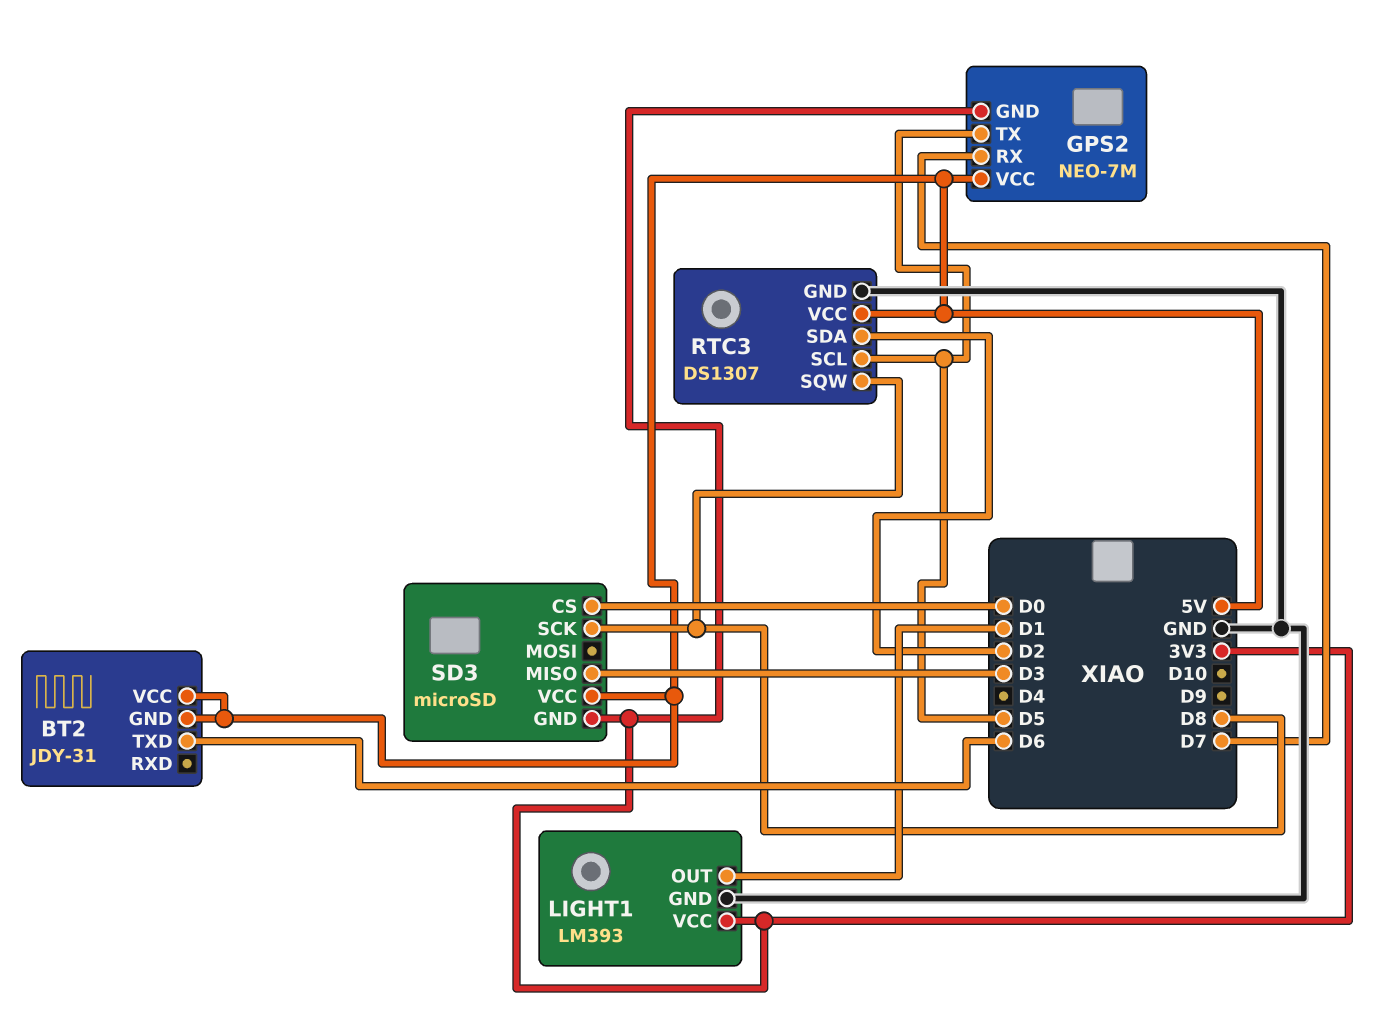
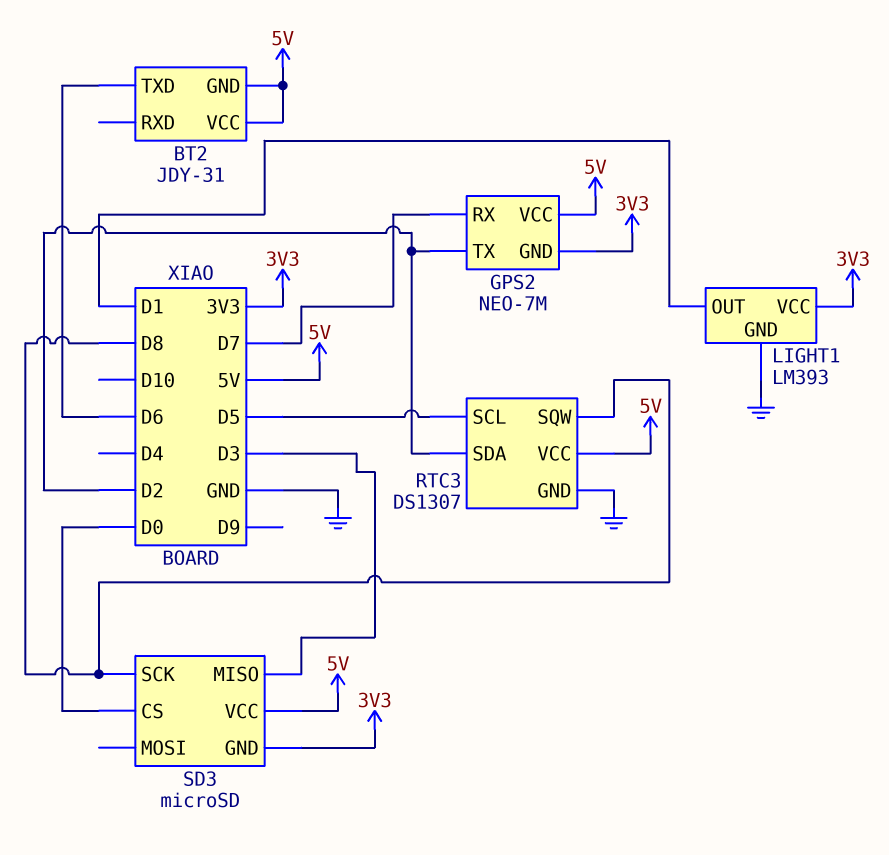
GPS2 pin TX: D5 -> D2

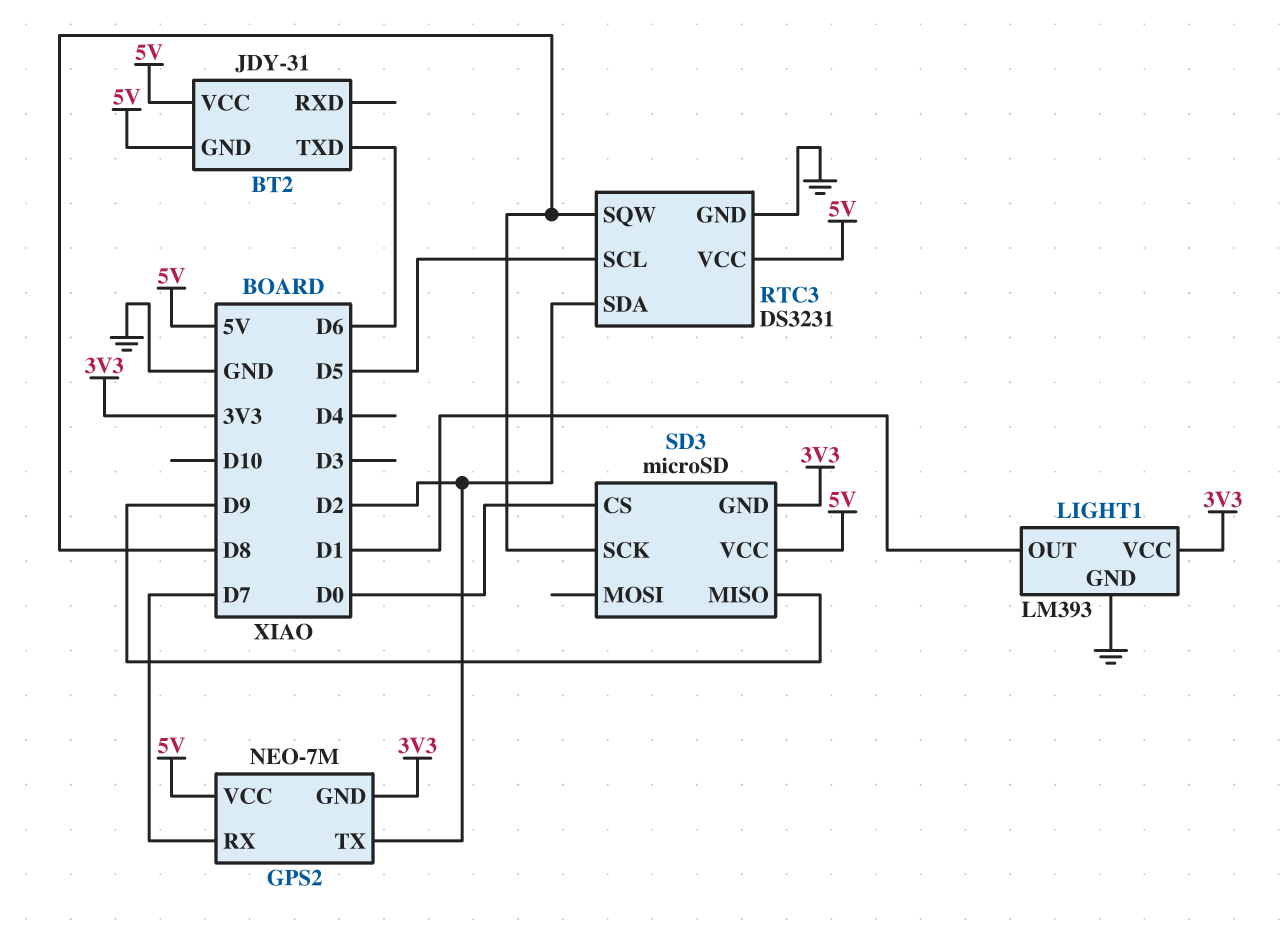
RTC3: DS1307 -> DS3231
SD3 pin MISO: D3 -> D9

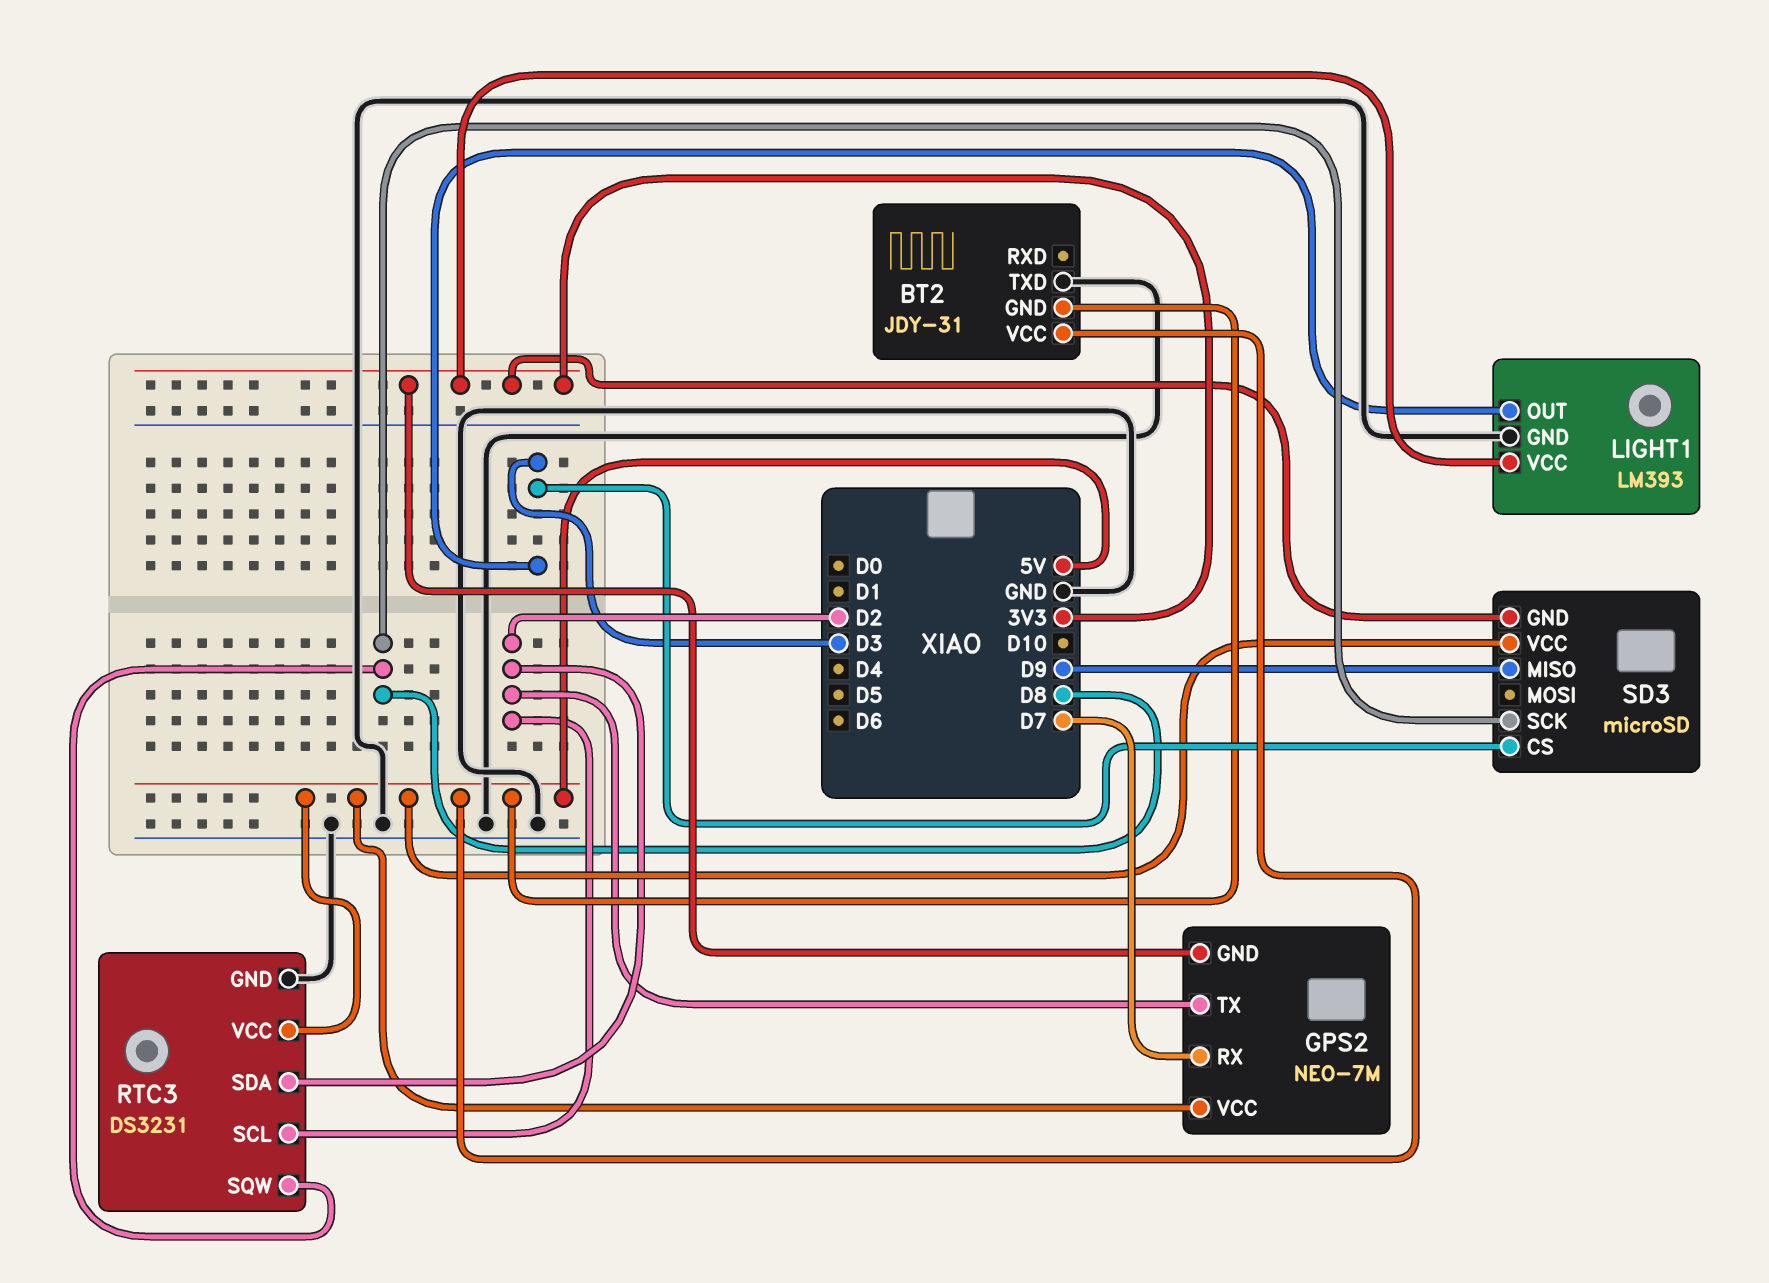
BT2 pin TXD: D6 -> GND
LIGHT1 pin OUT: D1 -> D3
RTC3 pin SCL: D5 -> D2
SD3 pin CS: D0 -> D3

